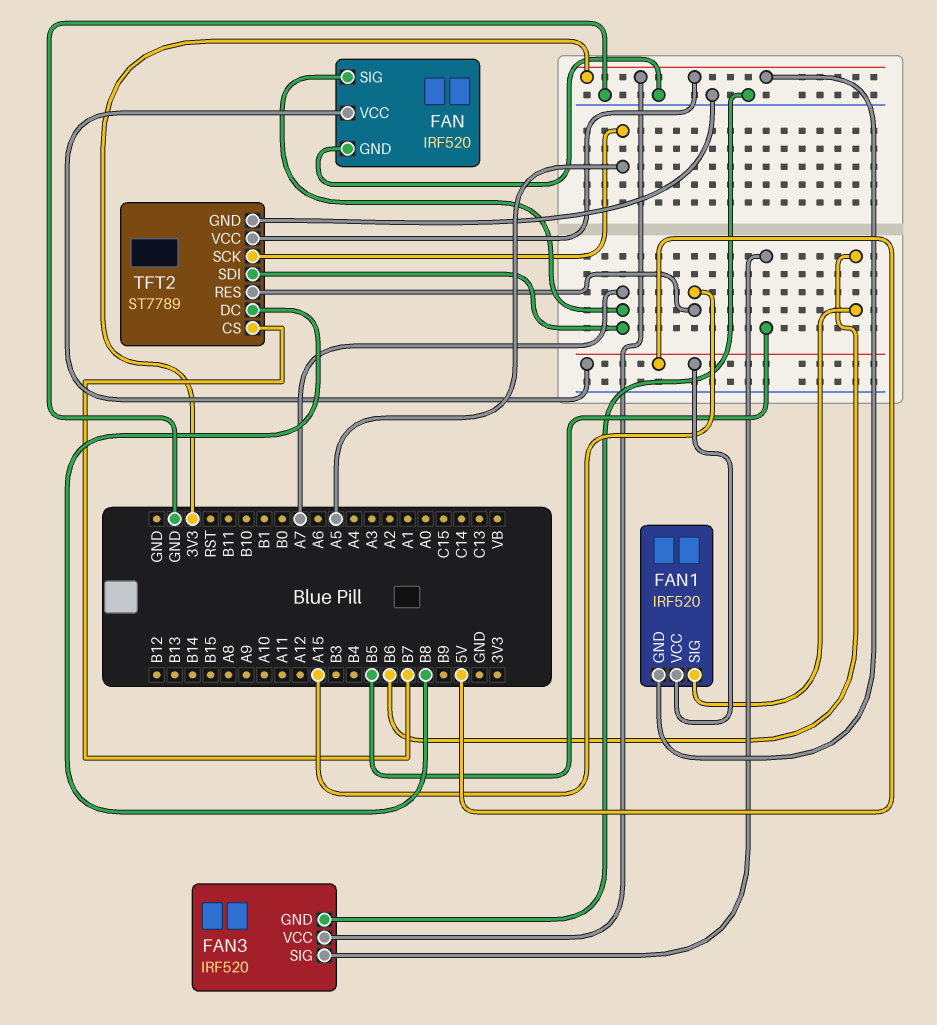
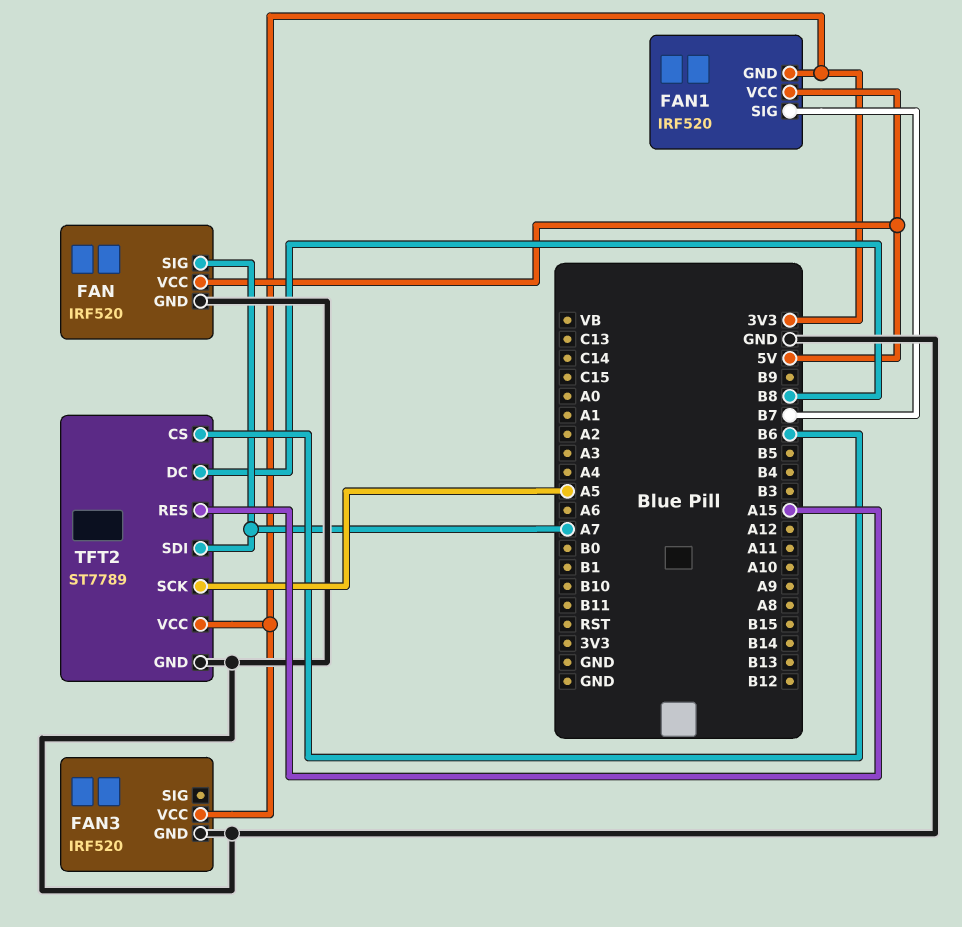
FAN1 pin SIG: B6 -> B7
FAN3 pin SIG: B5 -> none
TFT2 pin CS: B7 -> B6

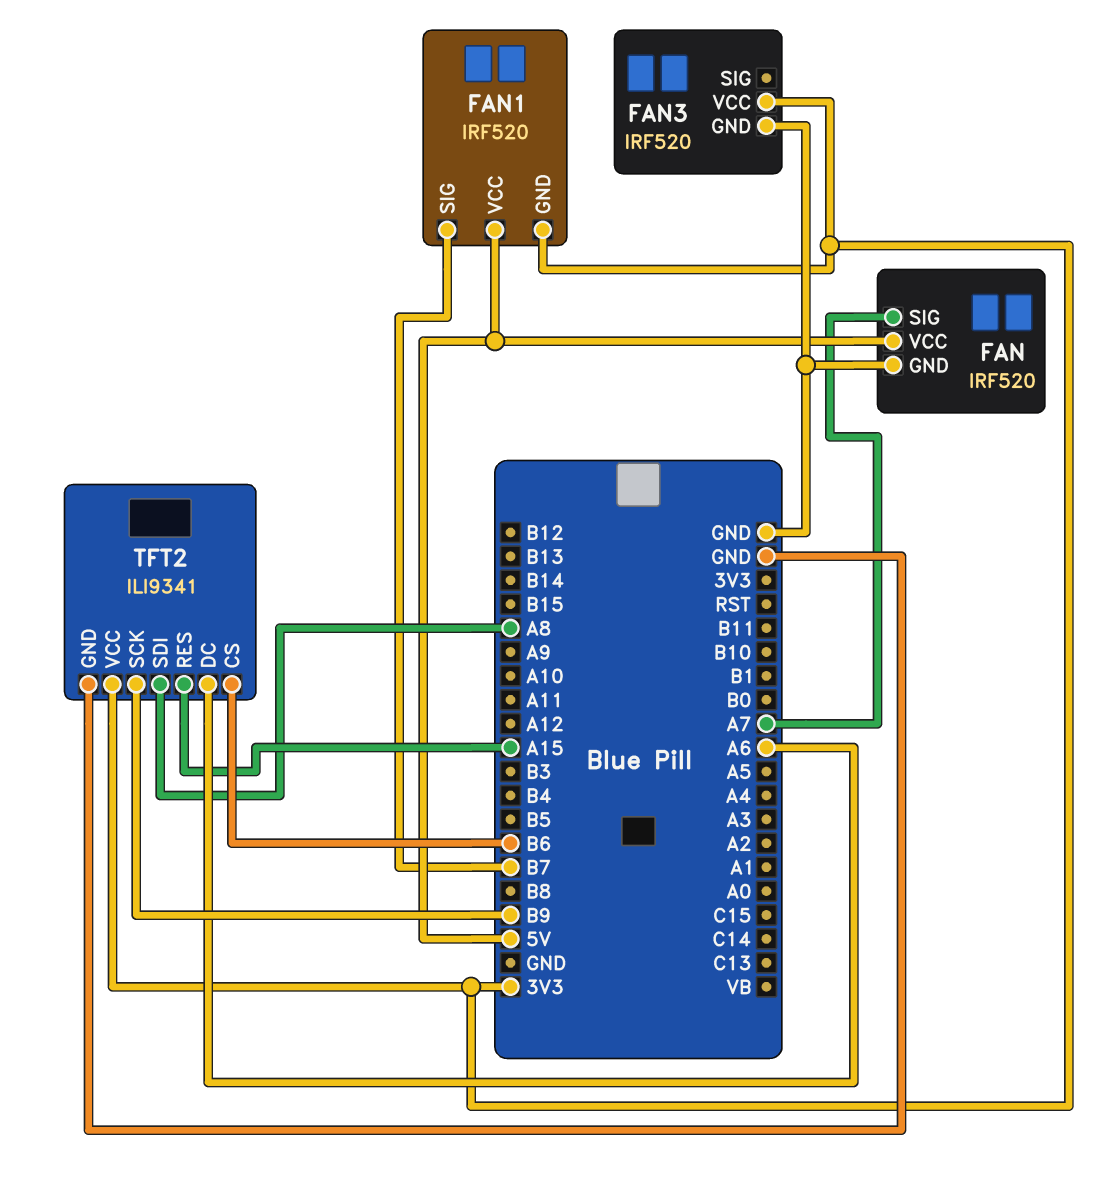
TFT2: ST7789 -> ILI9341
TFT2 pin DC: B8 -> A6
TFT2 pin SCK: A5 -> B9
TFT2 pin SDI: A7 -> A8

